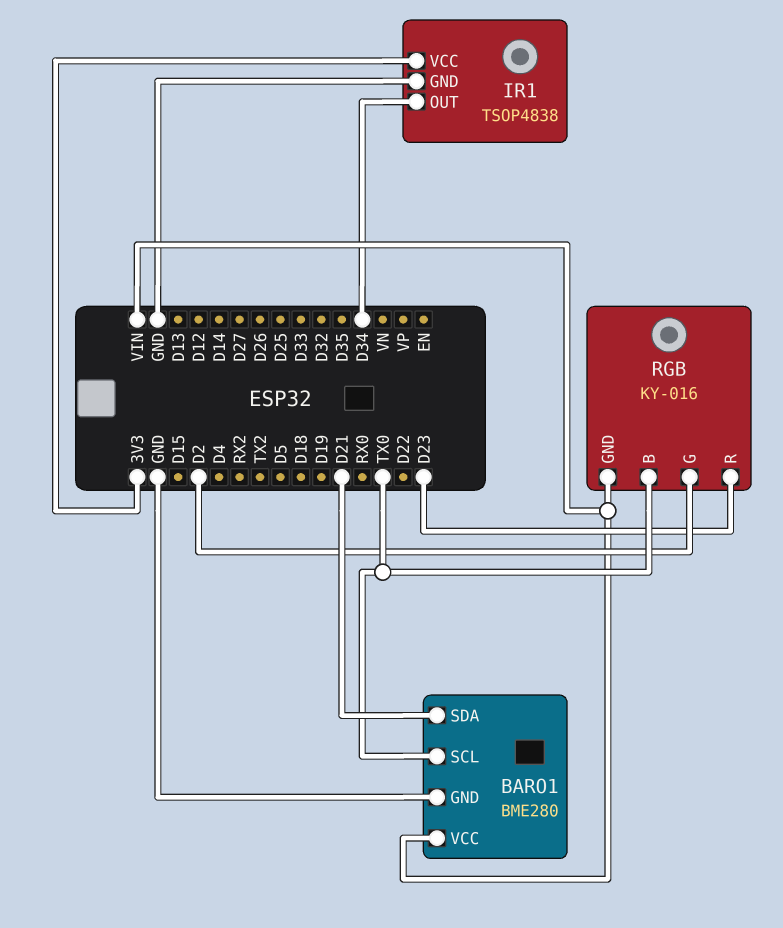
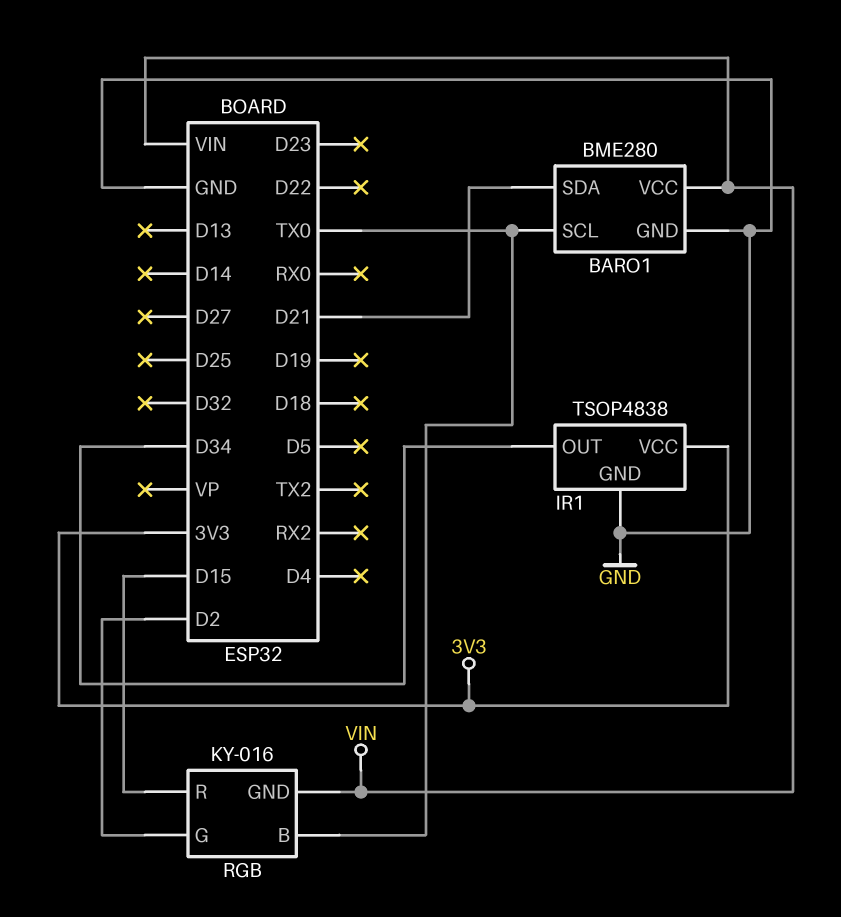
RGB pin R: D23 -> D15

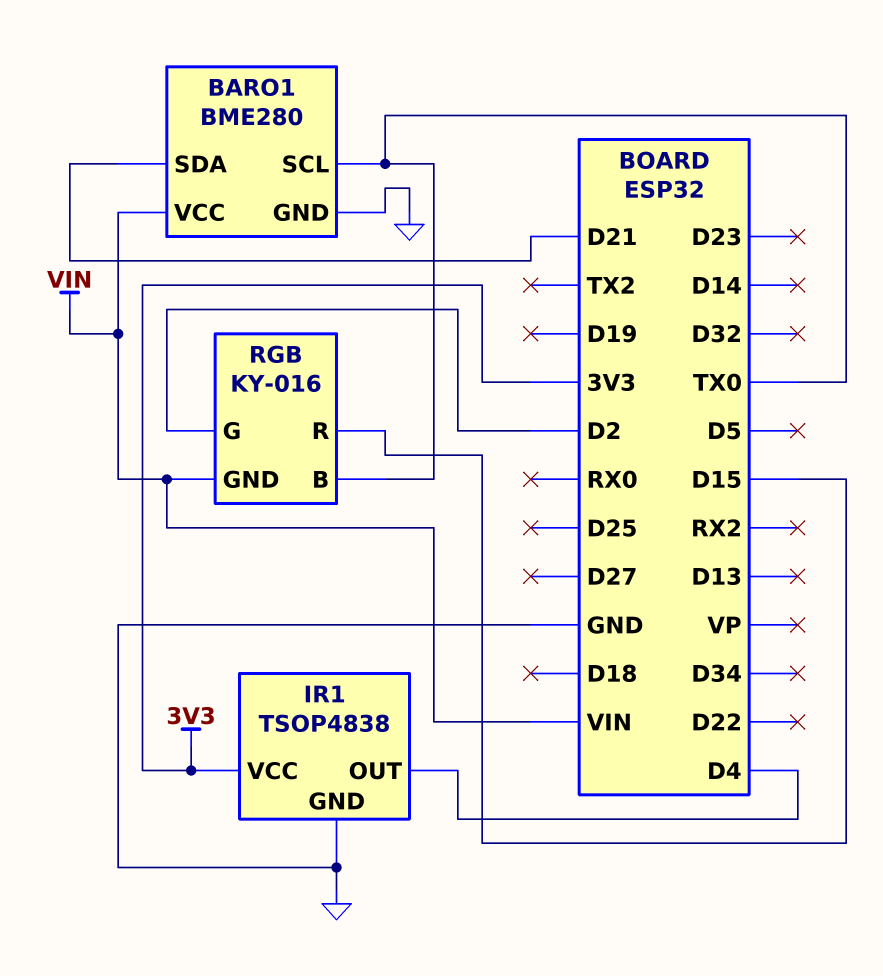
IR1 pin OUT: D34 -> D4

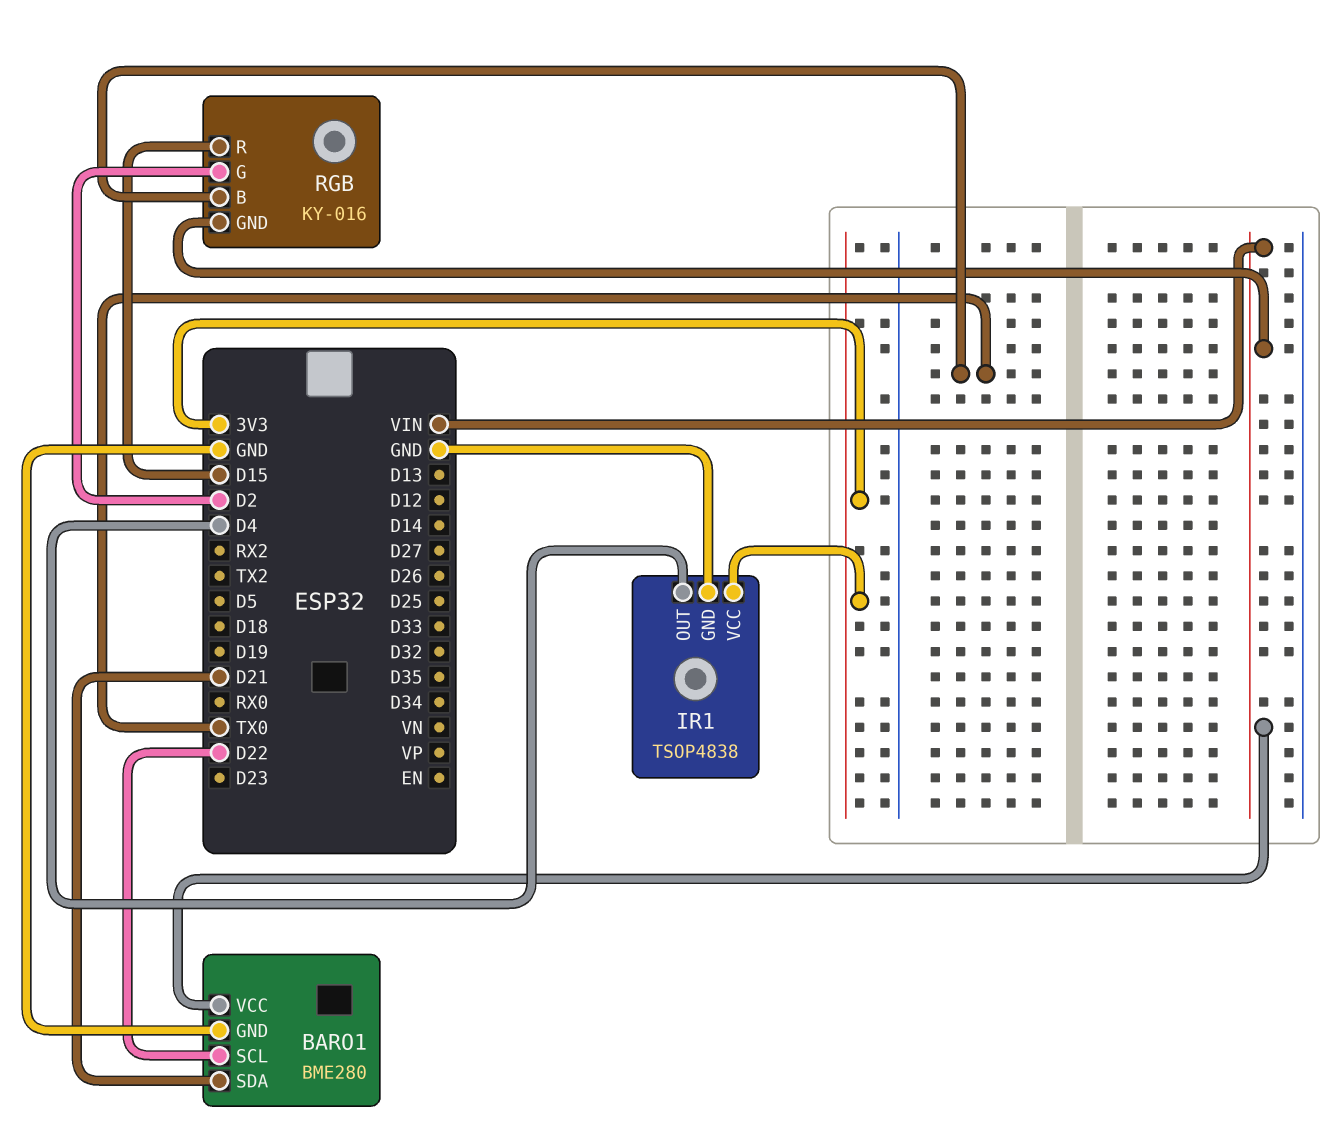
BARO1 pin SCL: TX0 -> D22

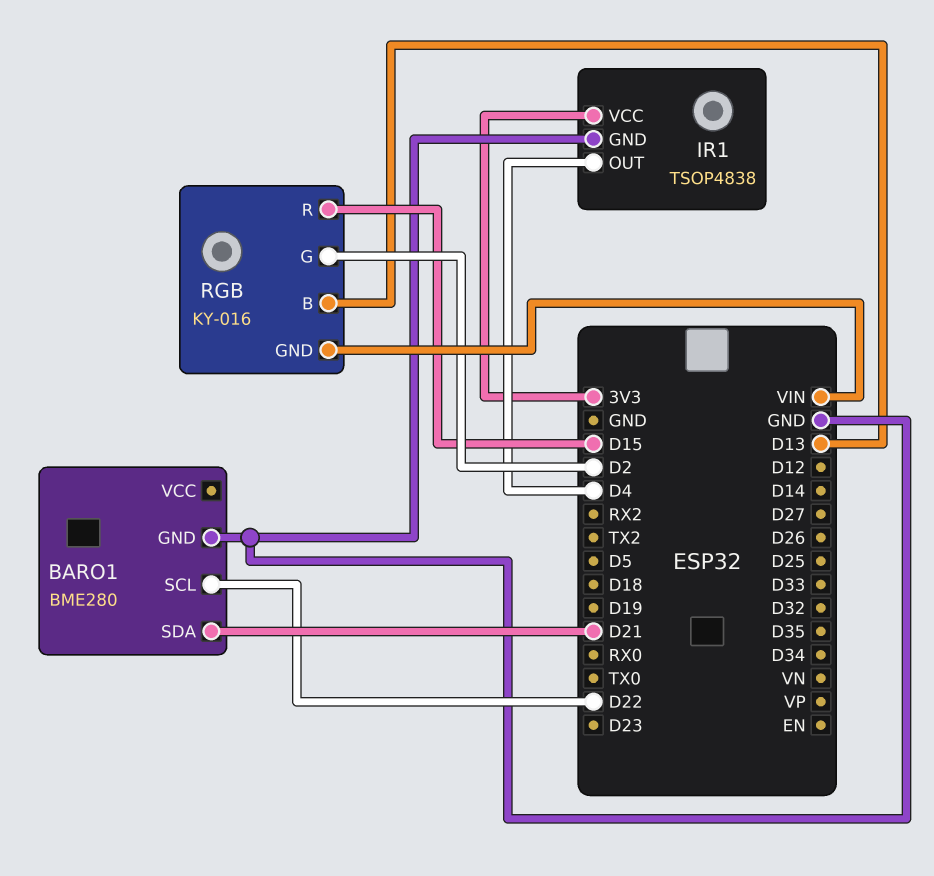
BARO1 pin VCC: VIN -> none
RGB pin B: TX0 -> D13

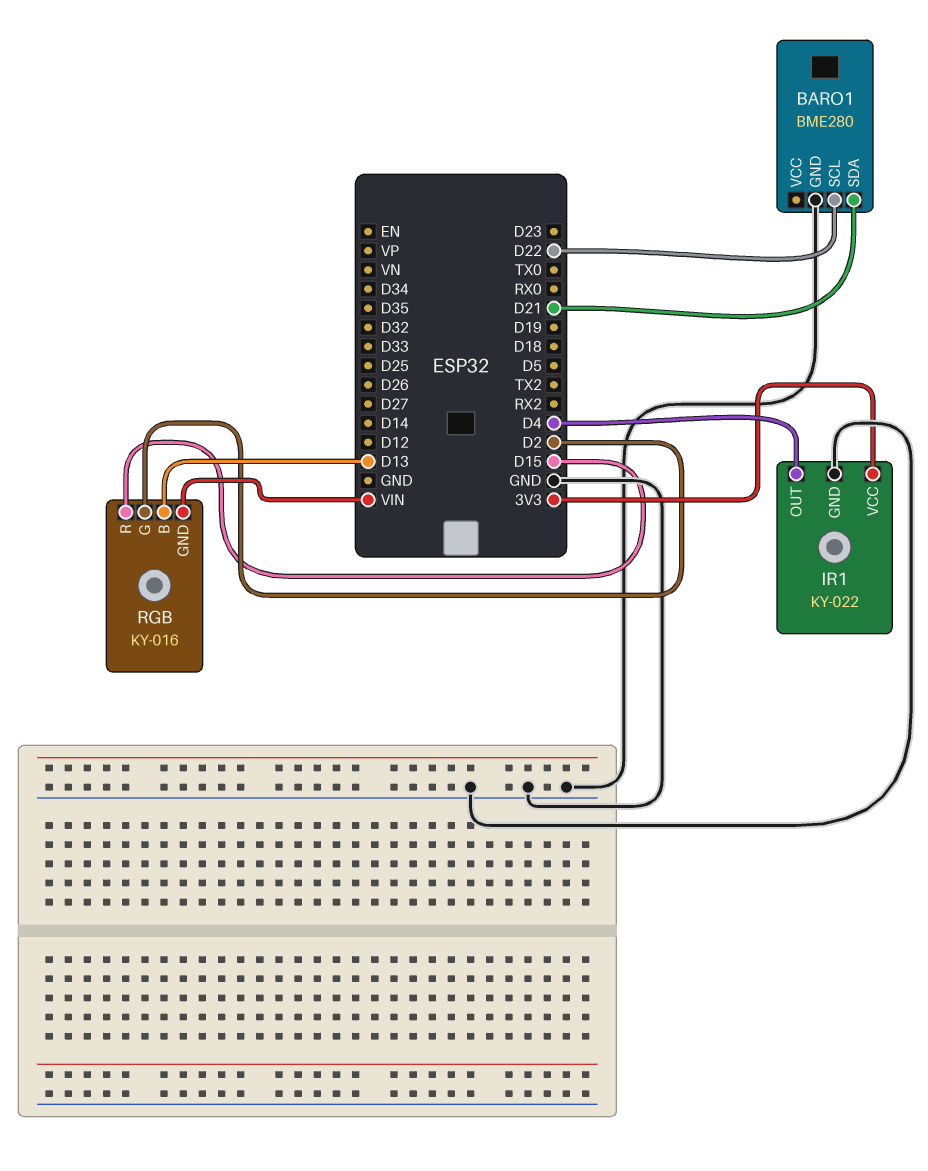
IR1: TSOP4838 -> KY-022

